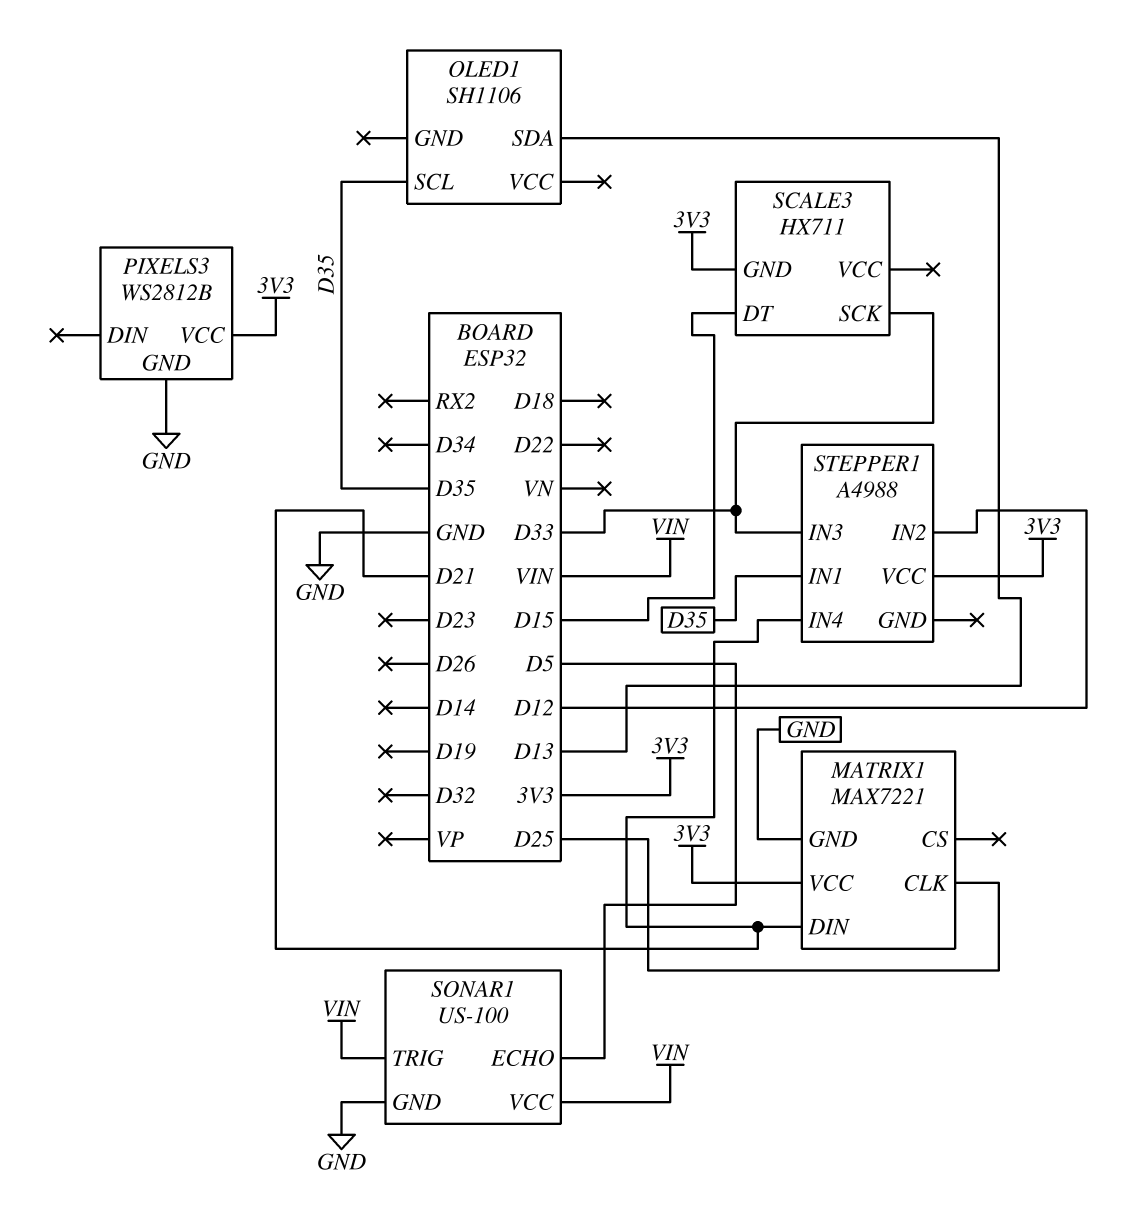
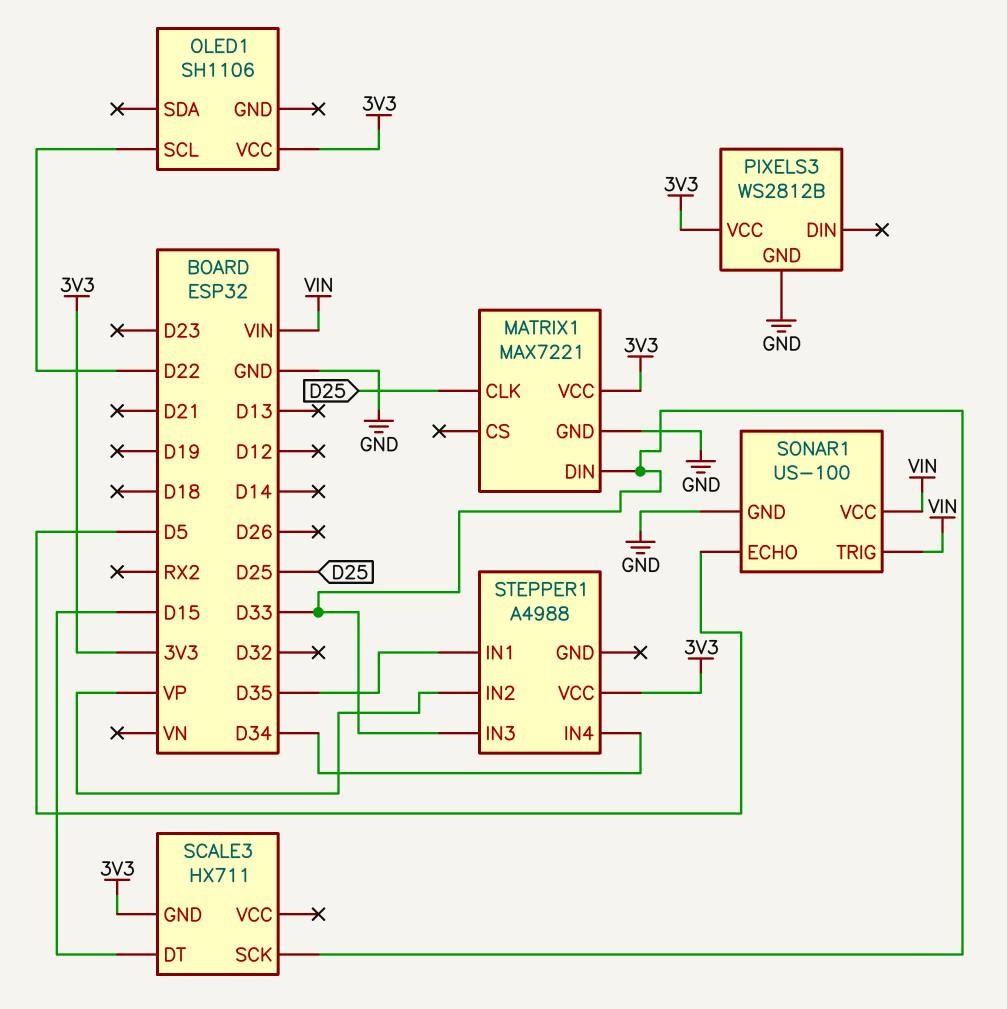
MATRIX1 pin DIN: D21 -> D33
OLED1 pin SCL: D35 -> D22
OLED1 pin SDA: D13 -> none
OLED1 pin VCC: none -> 3V3
STEPPER1 pin IN2: D12 -> VP
STEPPER1 pin IN4: D21 -> D34

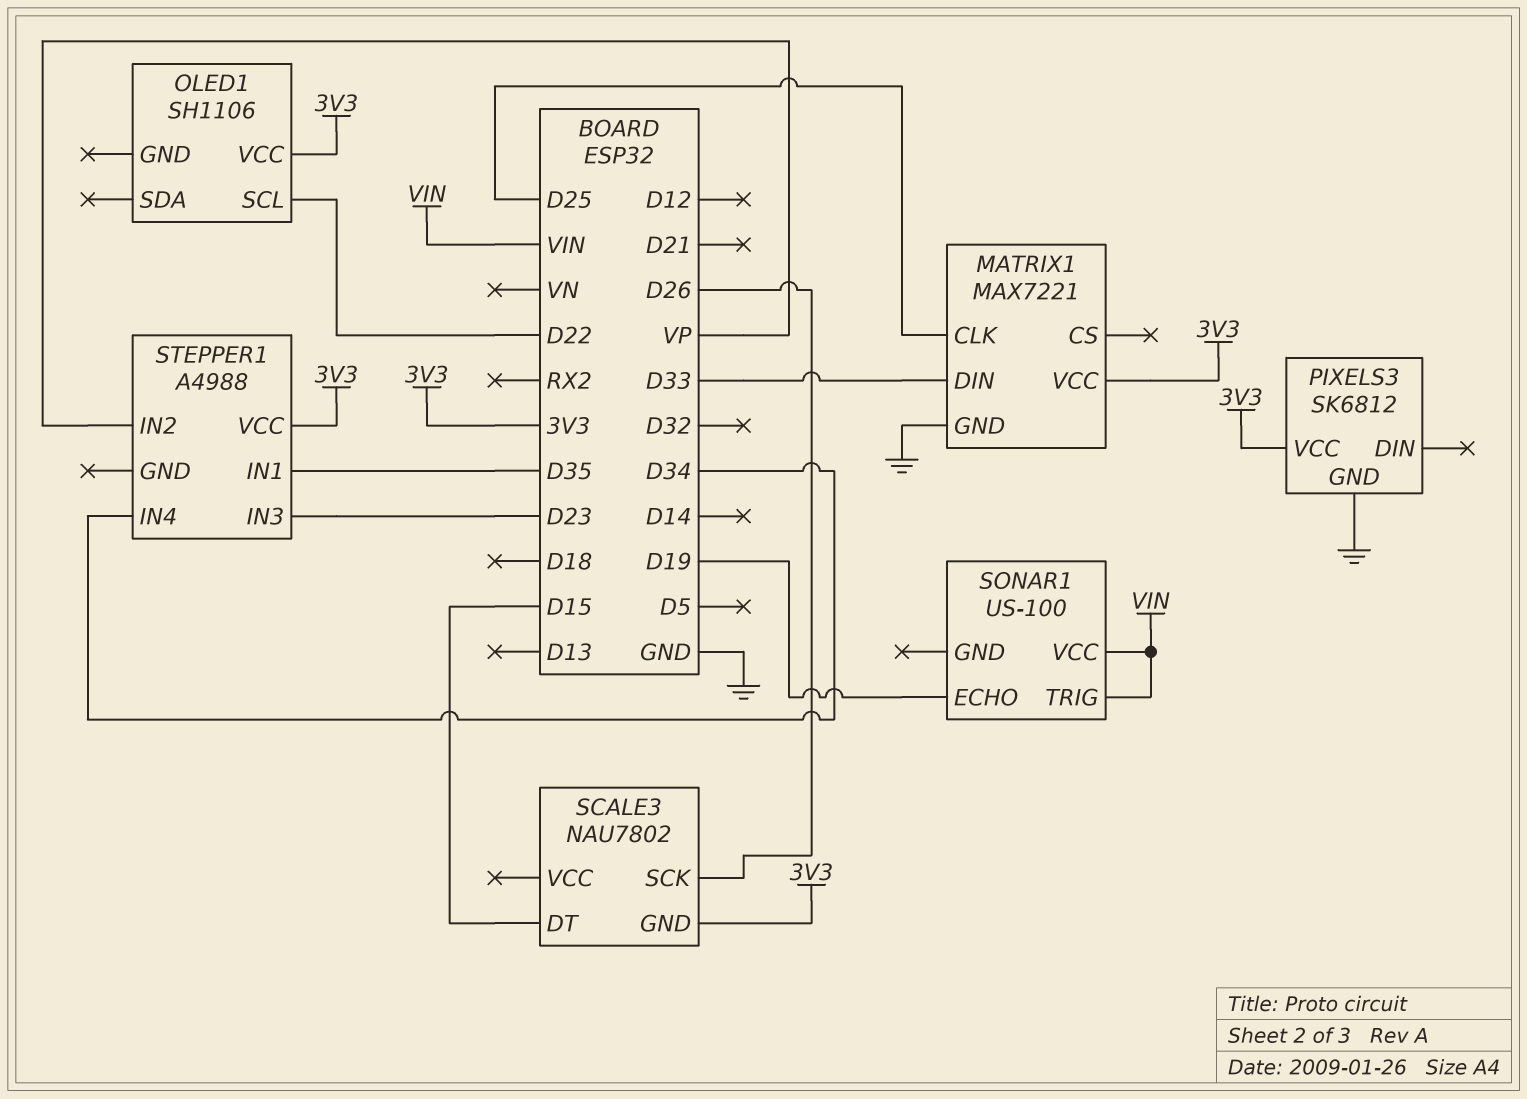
PIXELS3: WS2812B -> SK6812
SCALE3: HX711 -> NAU7802
SCALE3 pin SCK: D33 -> D26
SONAR1 pin ECHO: D5 -> D19
SONAR1 pin GND: GND -> none
STEPPER1 pin IN3: D33 -> D23

